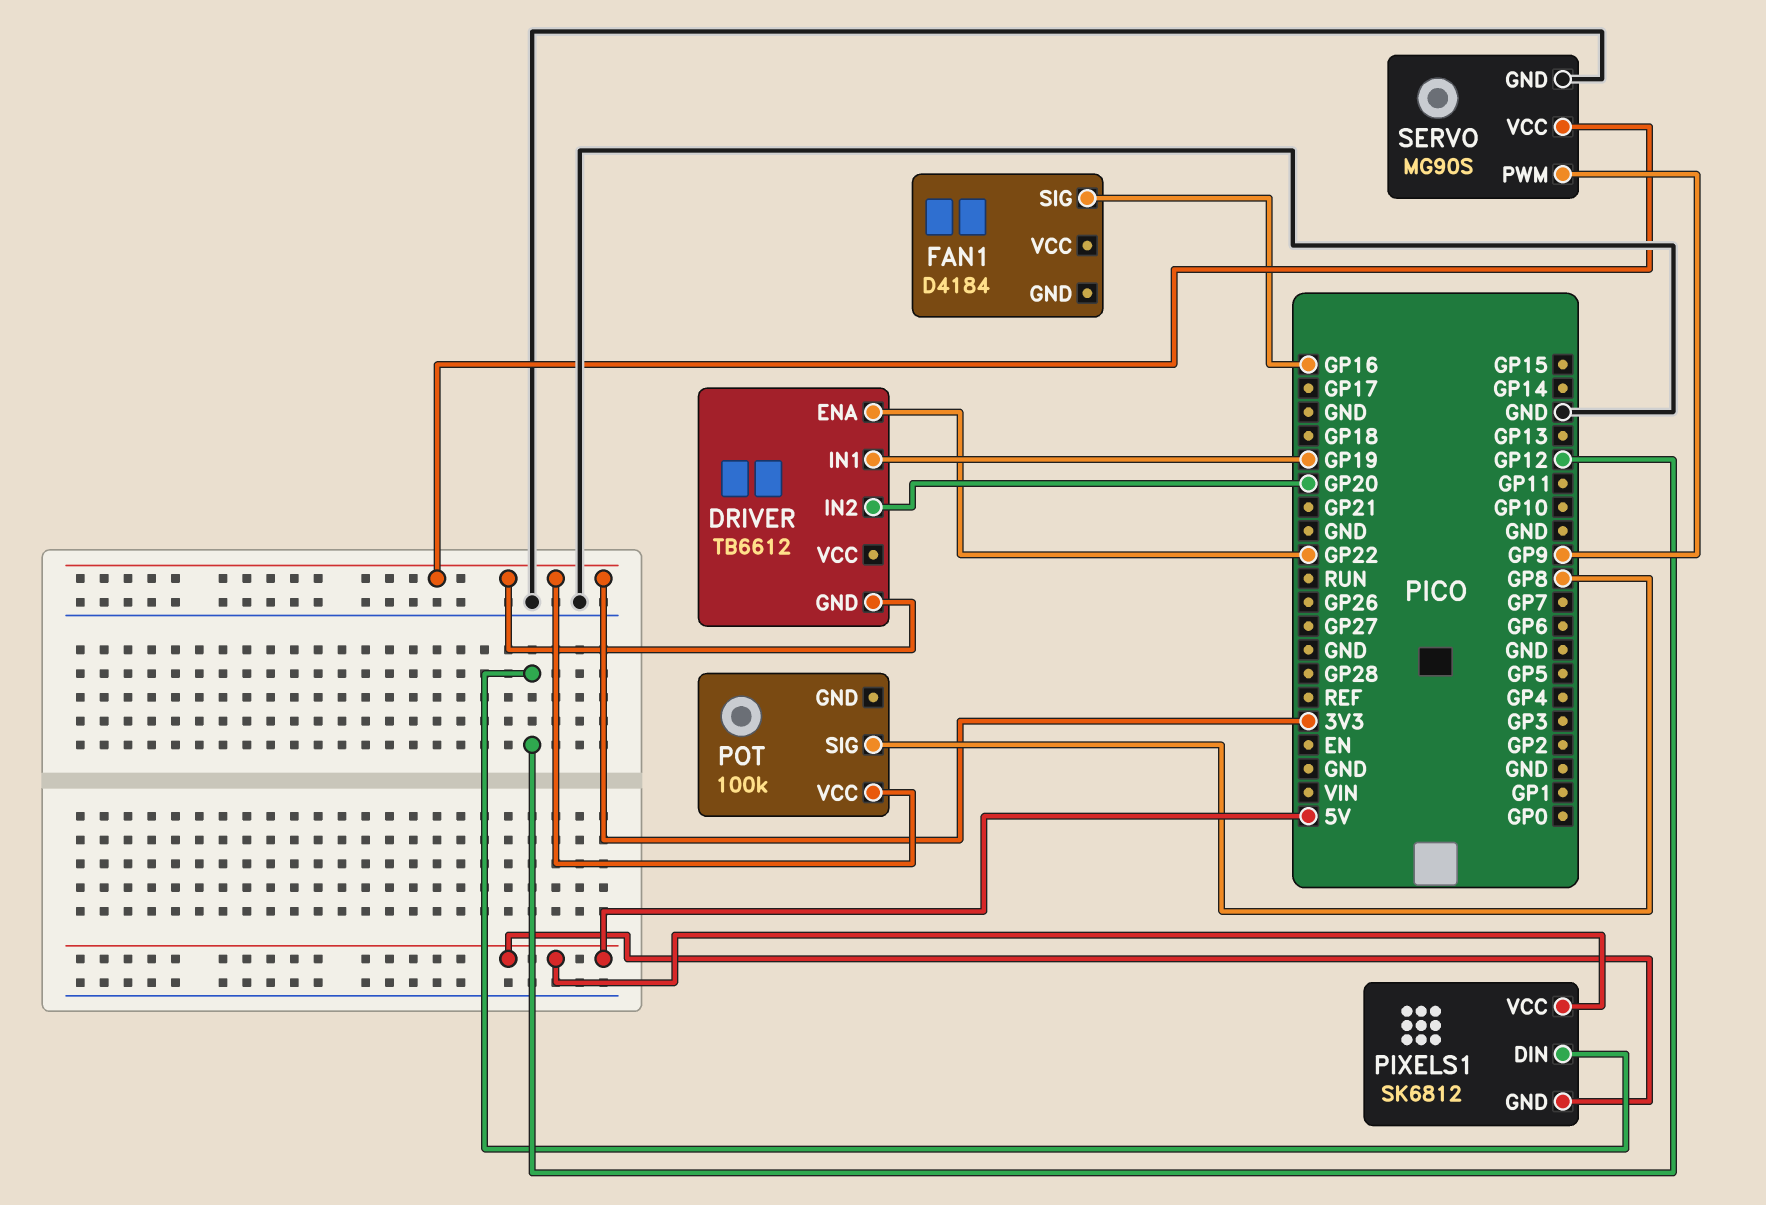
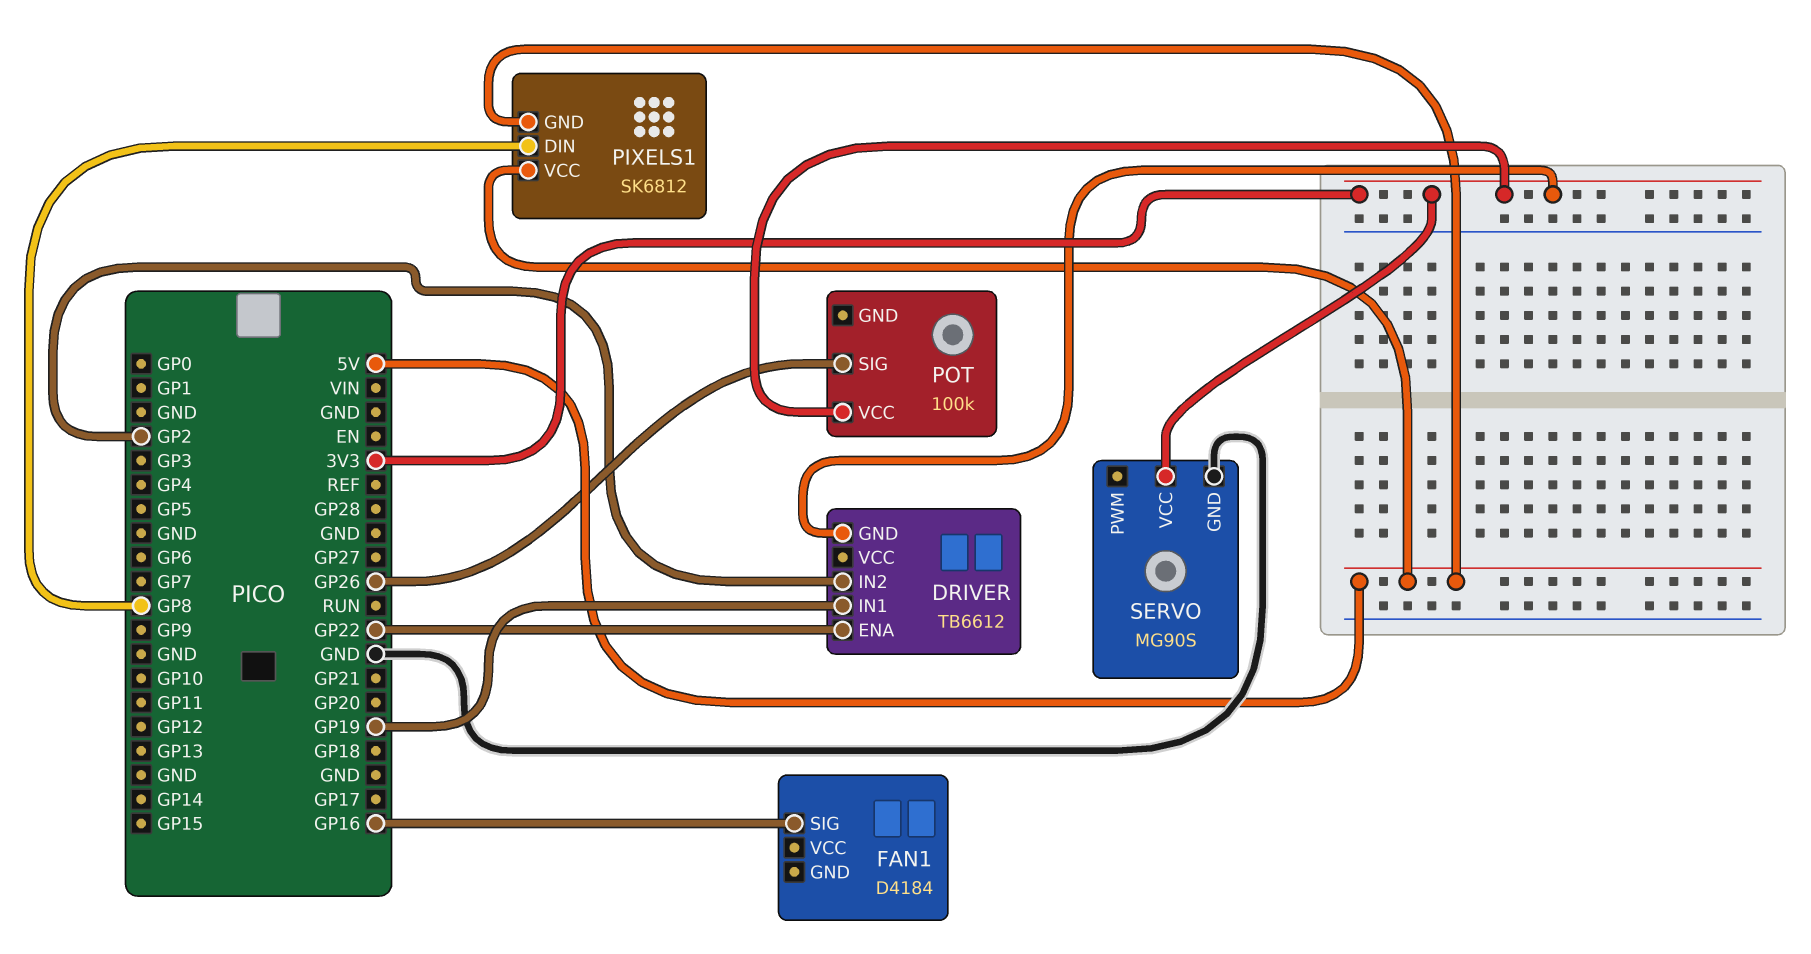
DRIVER pin IN2: GP20 -> GP2
PIXELS1 pin DIN: GP12 -> GP8
POT pin SIG: GP8 -> GP26
SERVO pin PWM: GP9 -> none

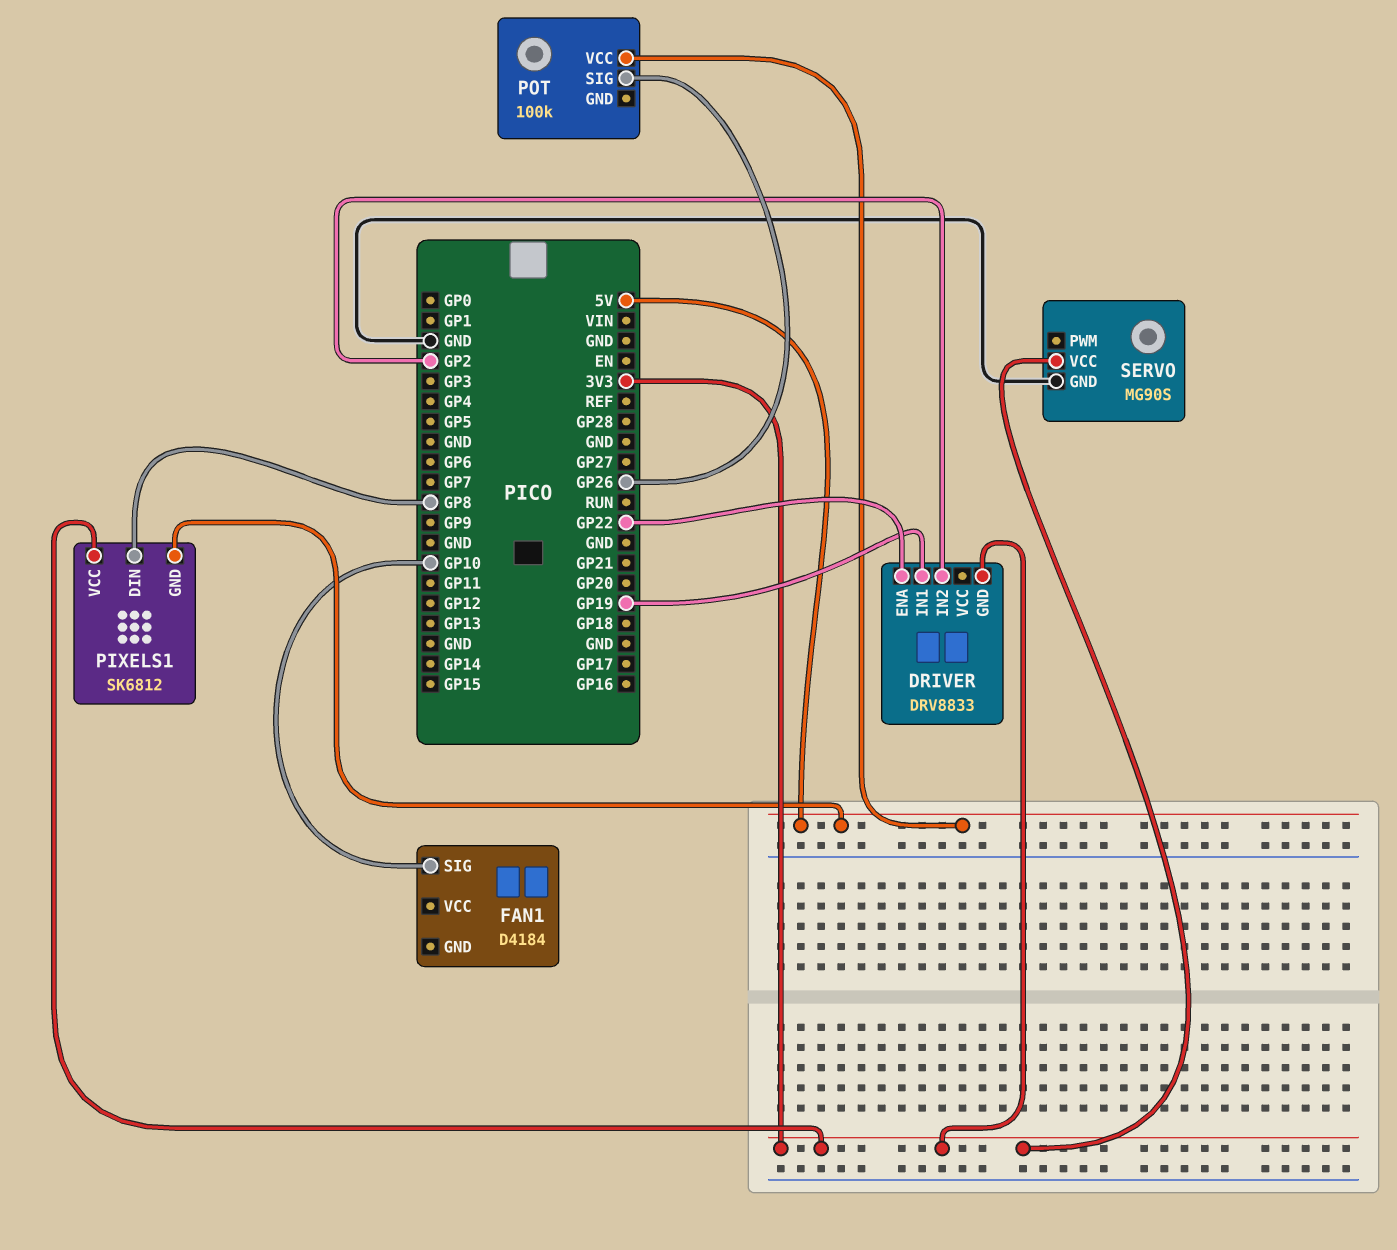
DRIVER: TB6612 -> DRV8833
FAN1 pin SIG: GP16 -> GP10
PIXELS1 pin VCC: 5V -> 3V3
POT pin VCC: 3V3 -> 5V

